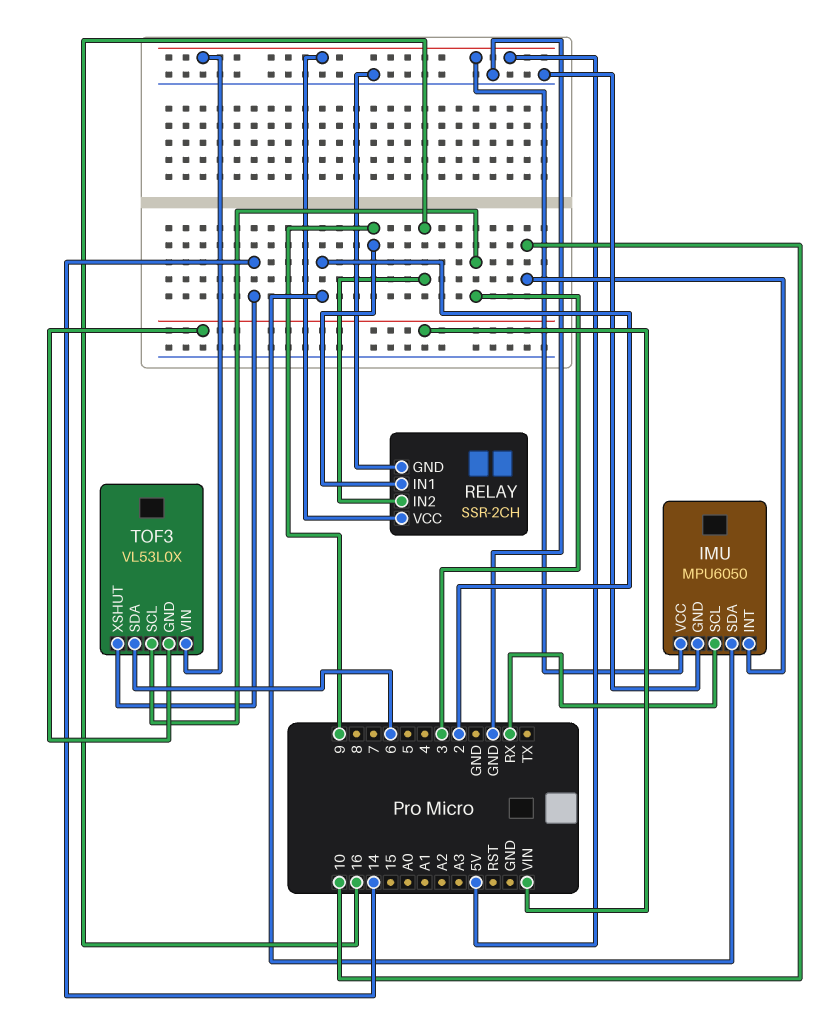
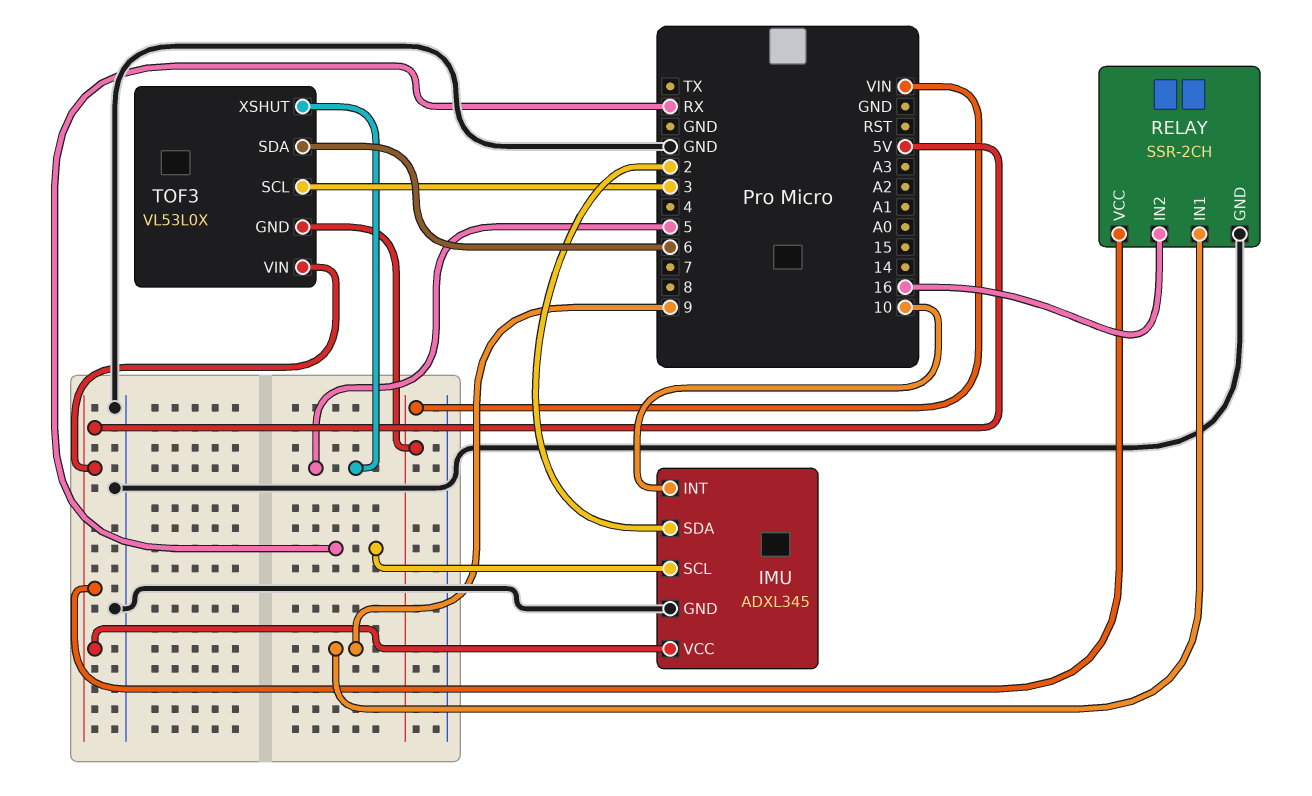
IMU: MPU6050 -> ADXL345
TOF3 pin XSHUT: 14 -> 5

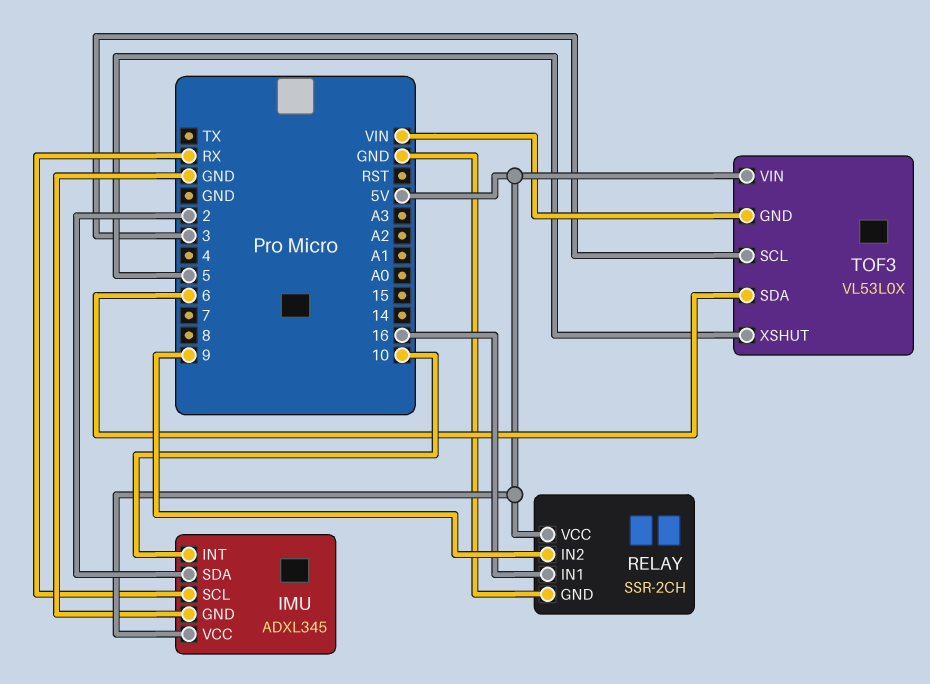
RELAY pin IN1: 9 -> 16
RELAY pin IN2: 16 -> 9

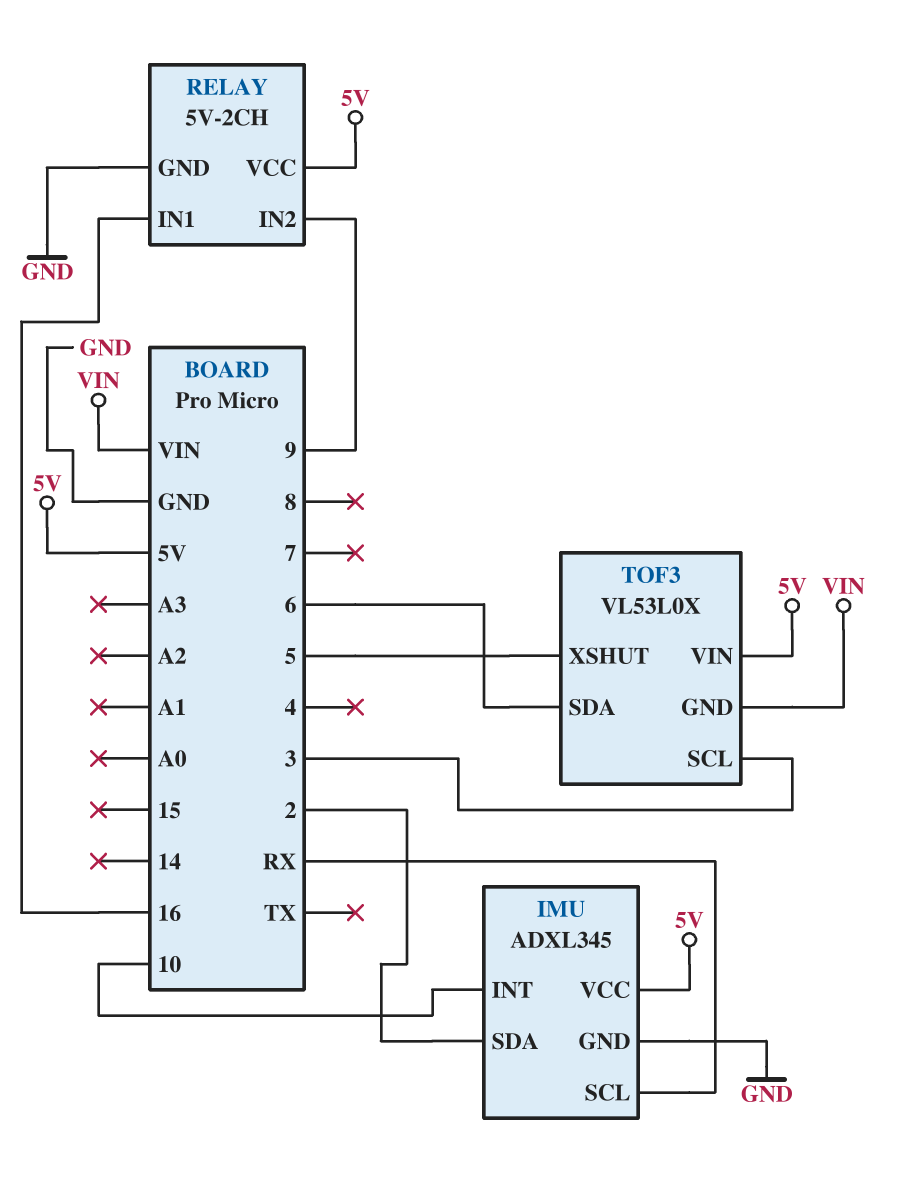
RELAY: SSR-2CH -> 5V-2CH

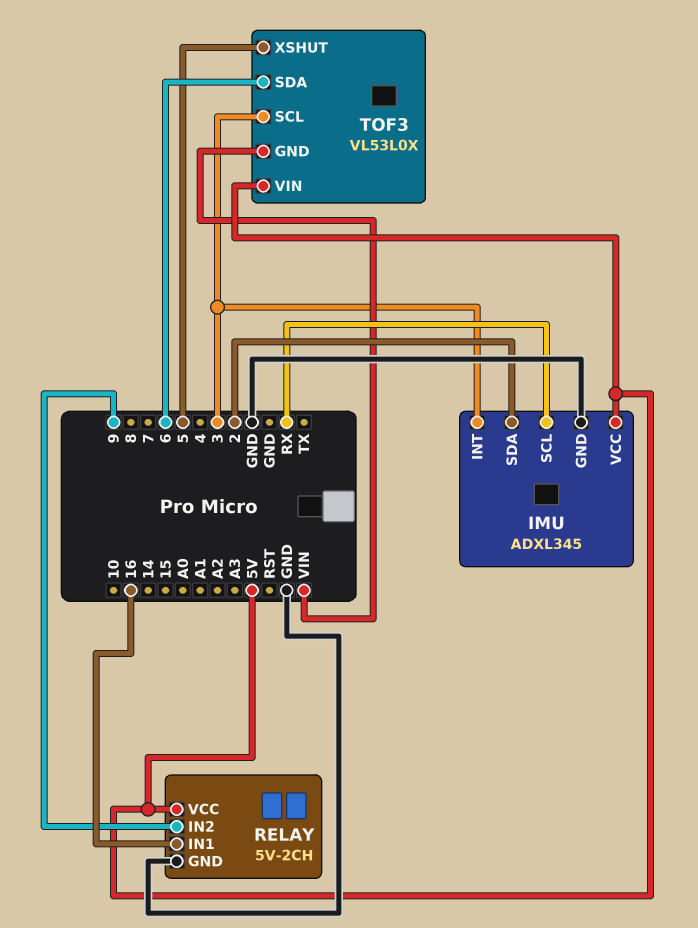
IMU pin INT: 10 -> 3

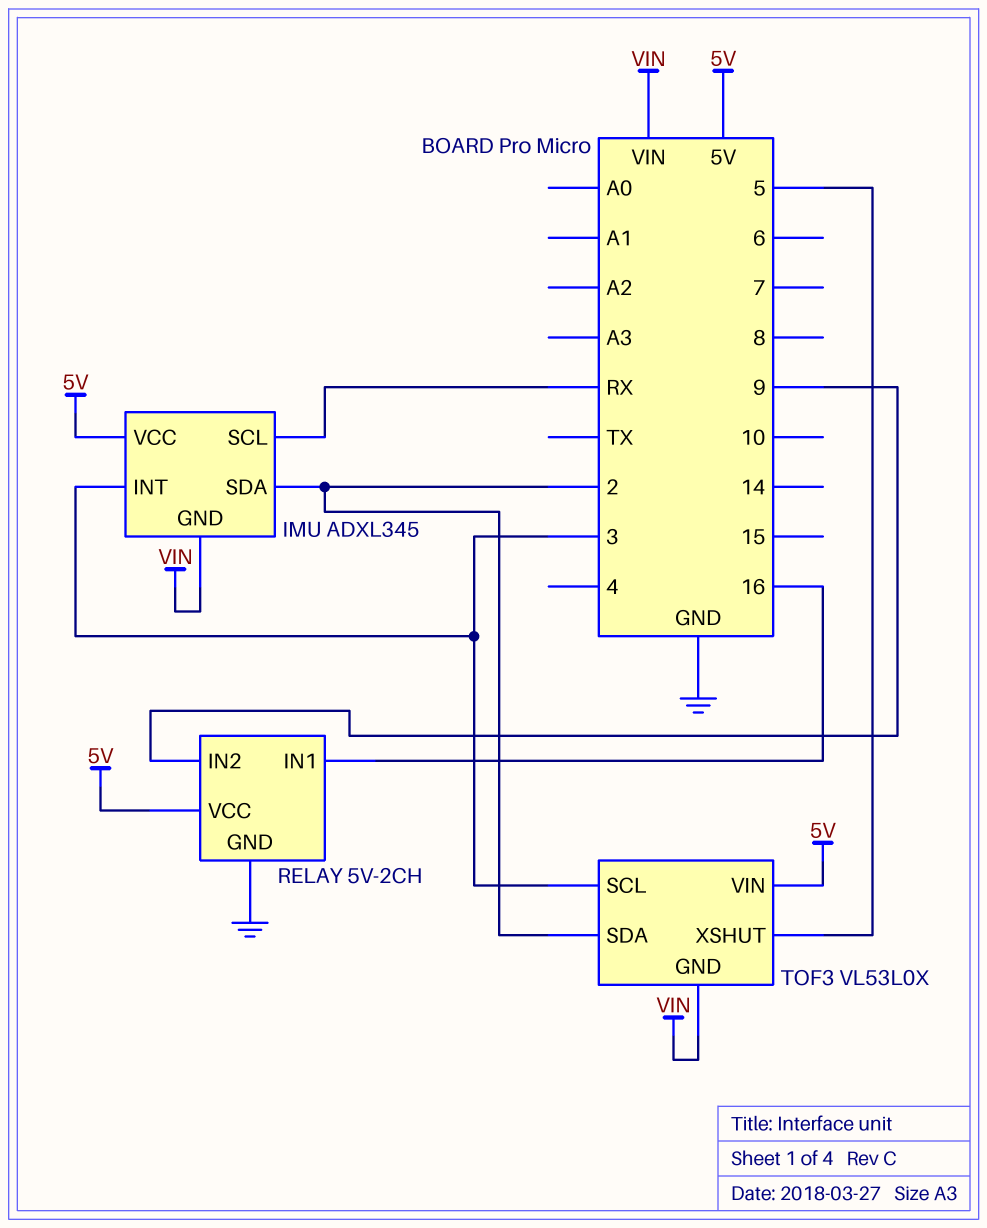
IMU pin GND: GND -> VIN
TOF3 pin SDA: 6 -> 2

